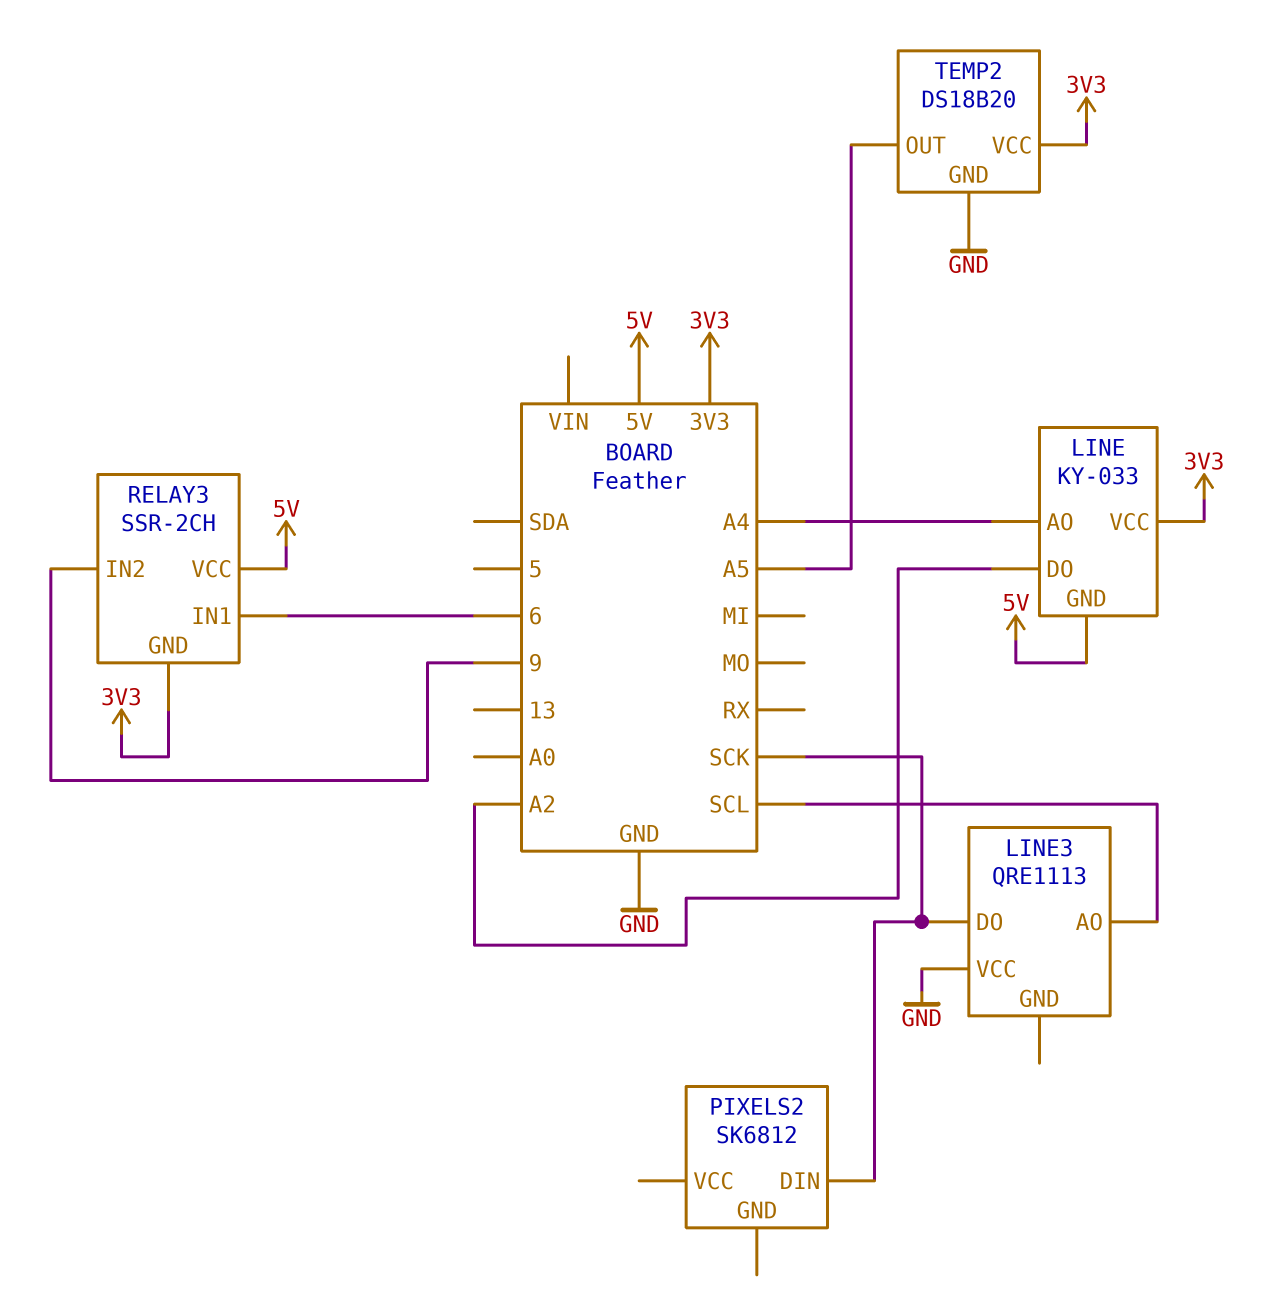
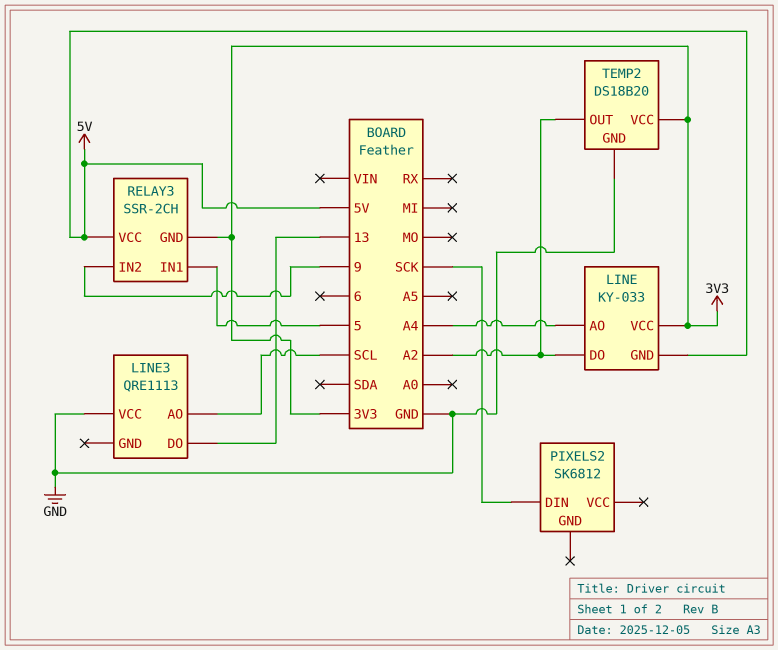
LINE3 pin DO: SCK -> 13
RELAY3 pin IN1: 6 -> 5
TEMP2 pin OUT: A5 -> A2

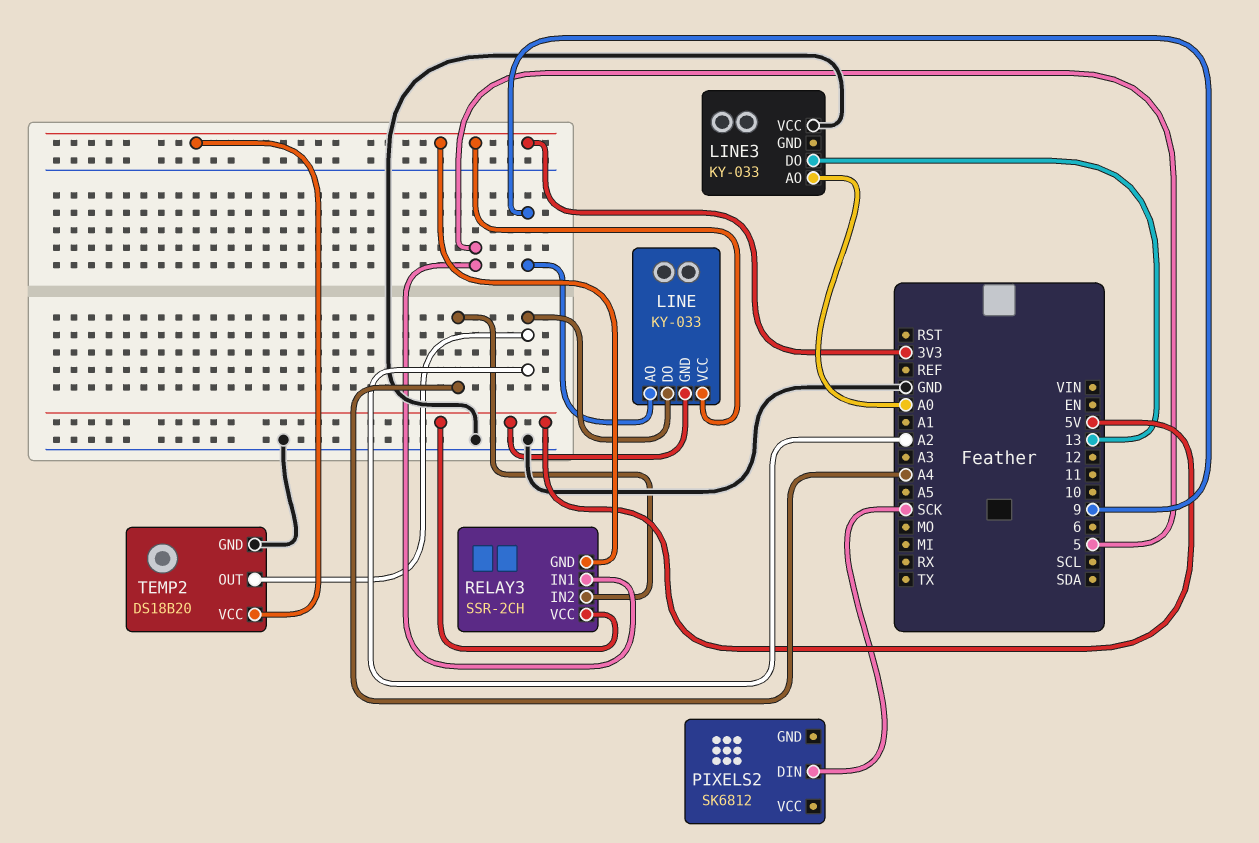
LINE pin AO: A4 -> 9
LINE3: QRE1113 -> KY-033
LINE3 pin AO: SCL -> A0
RELAY3 pin IN2: 9 -> A4

